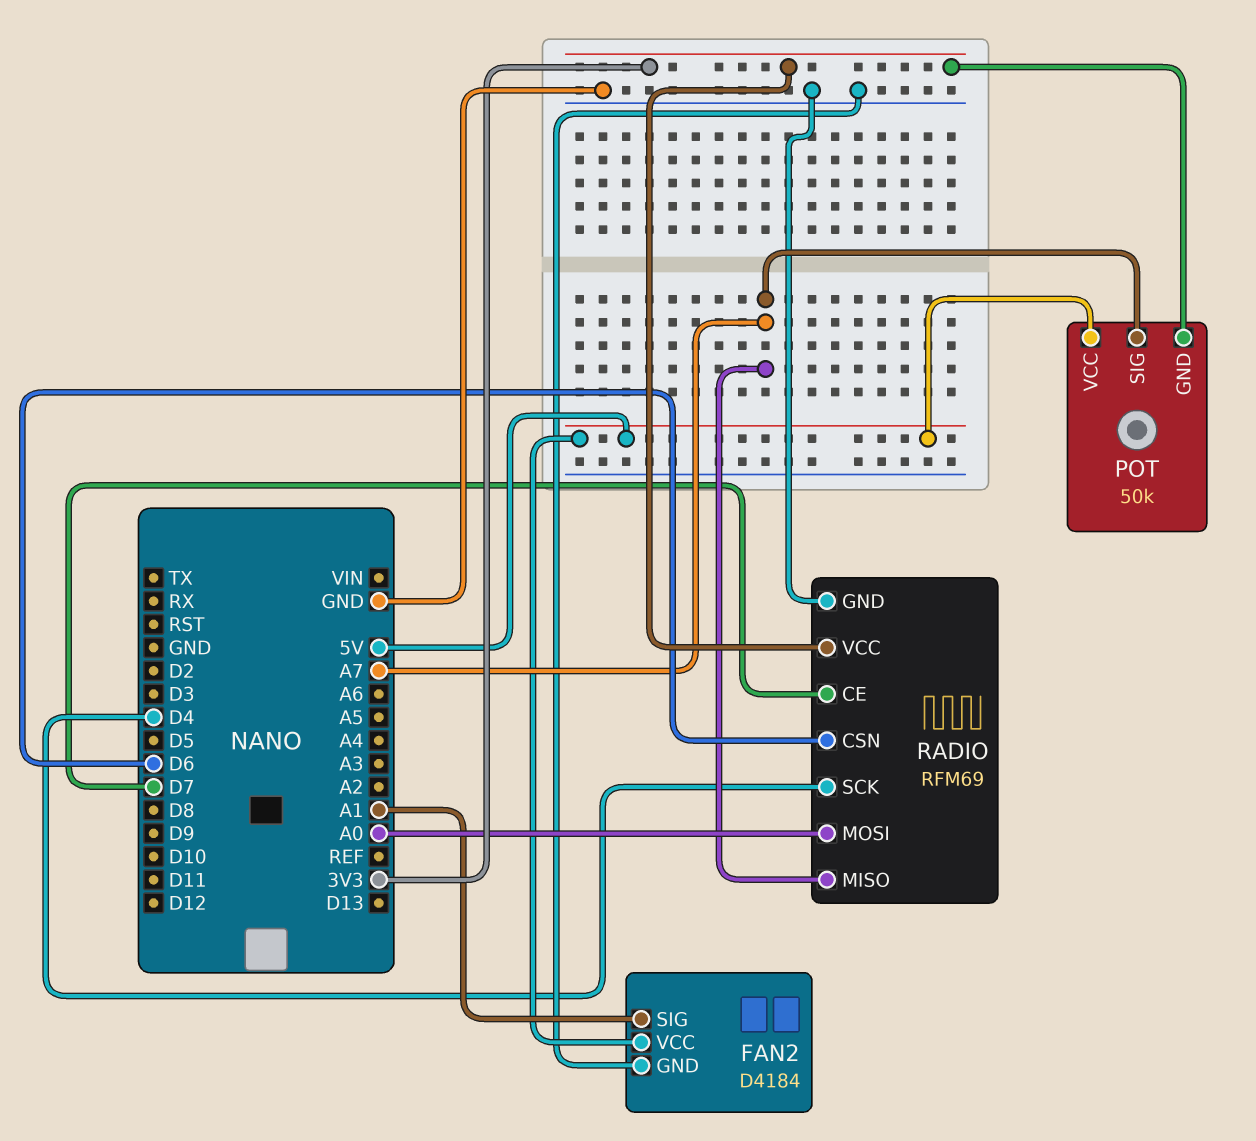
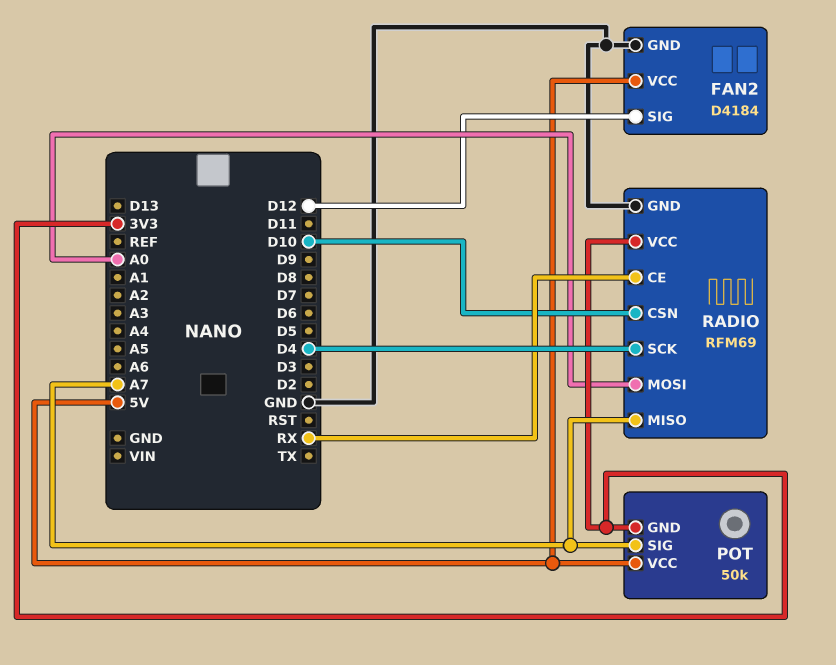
FAN2 pin SIG: A1 -> D12
RADIO pin CE: D7 -> RX
RADIO pin CSN: D6 -> D10

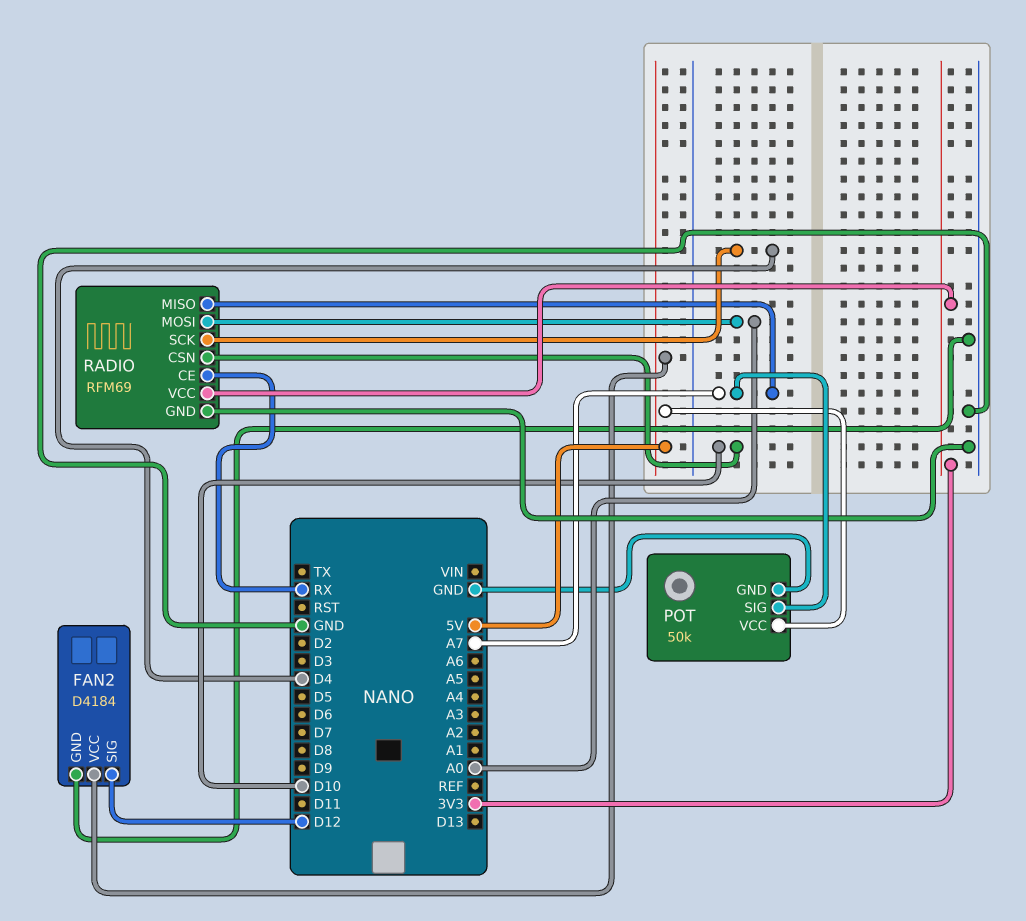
POT pin GND: 3V3 -> GND

